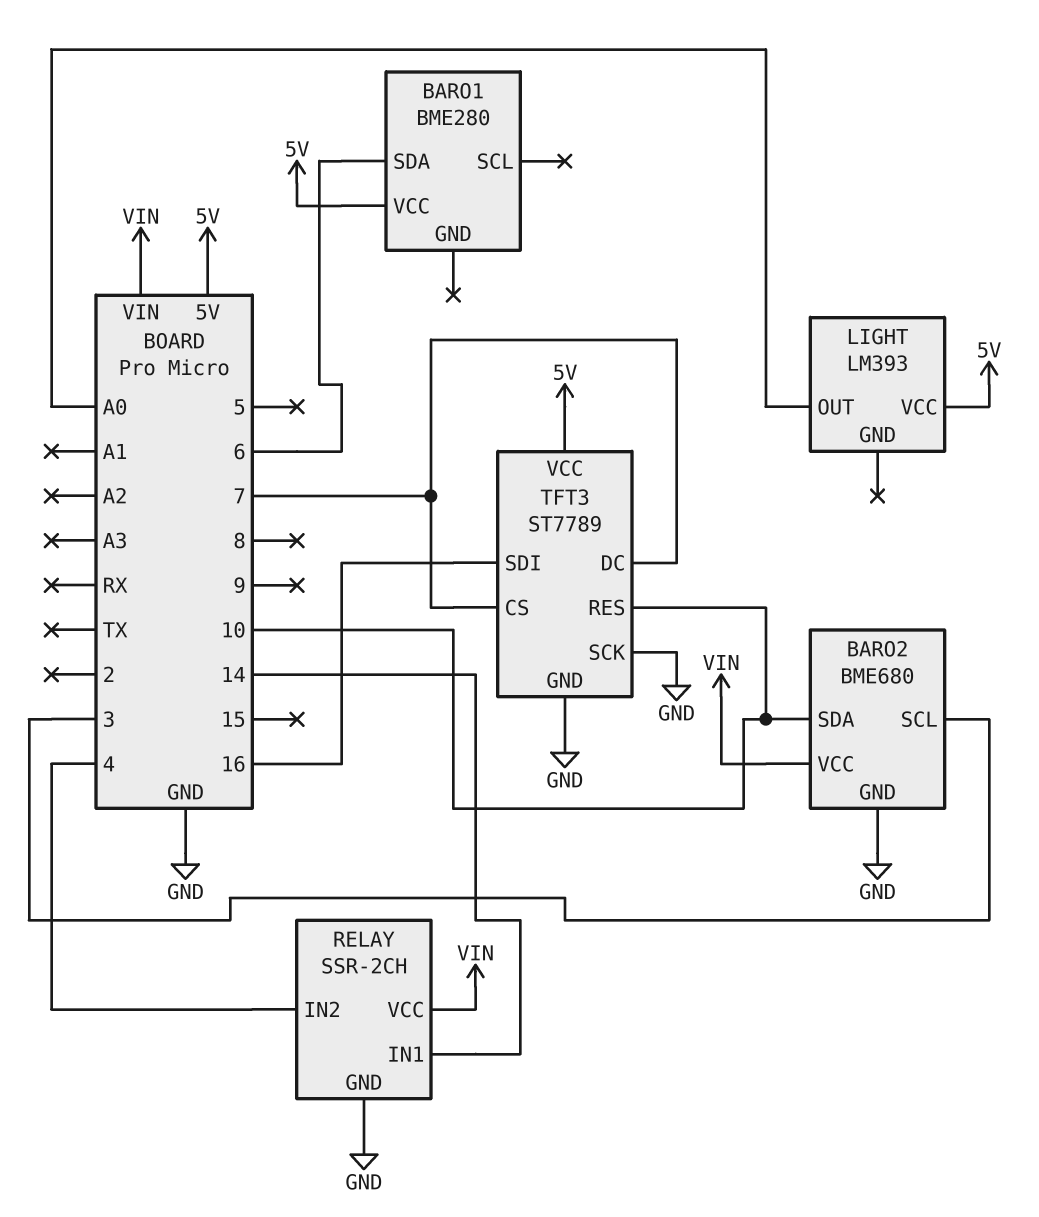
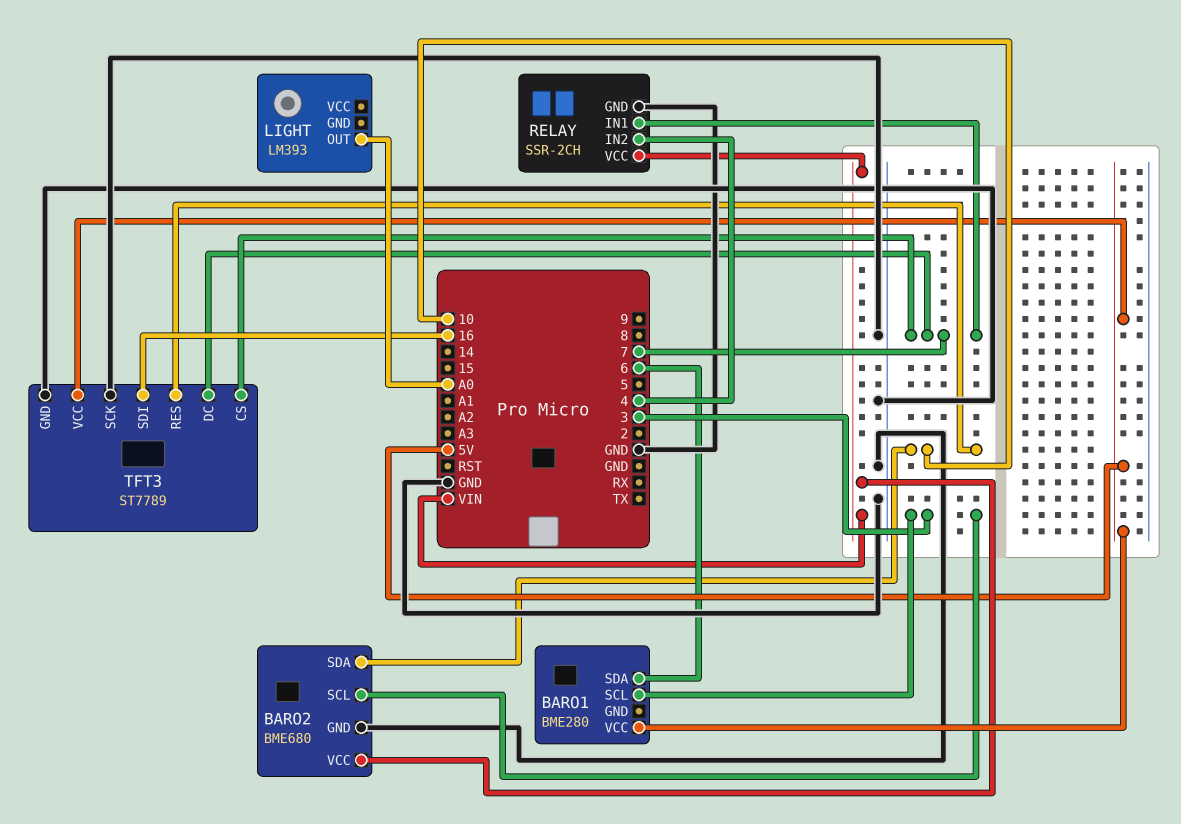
BARO1 pin SCL: none -> 3
LIGHT pin VCC: 5V -> none
RELAY pin IN1: 14 -> 7

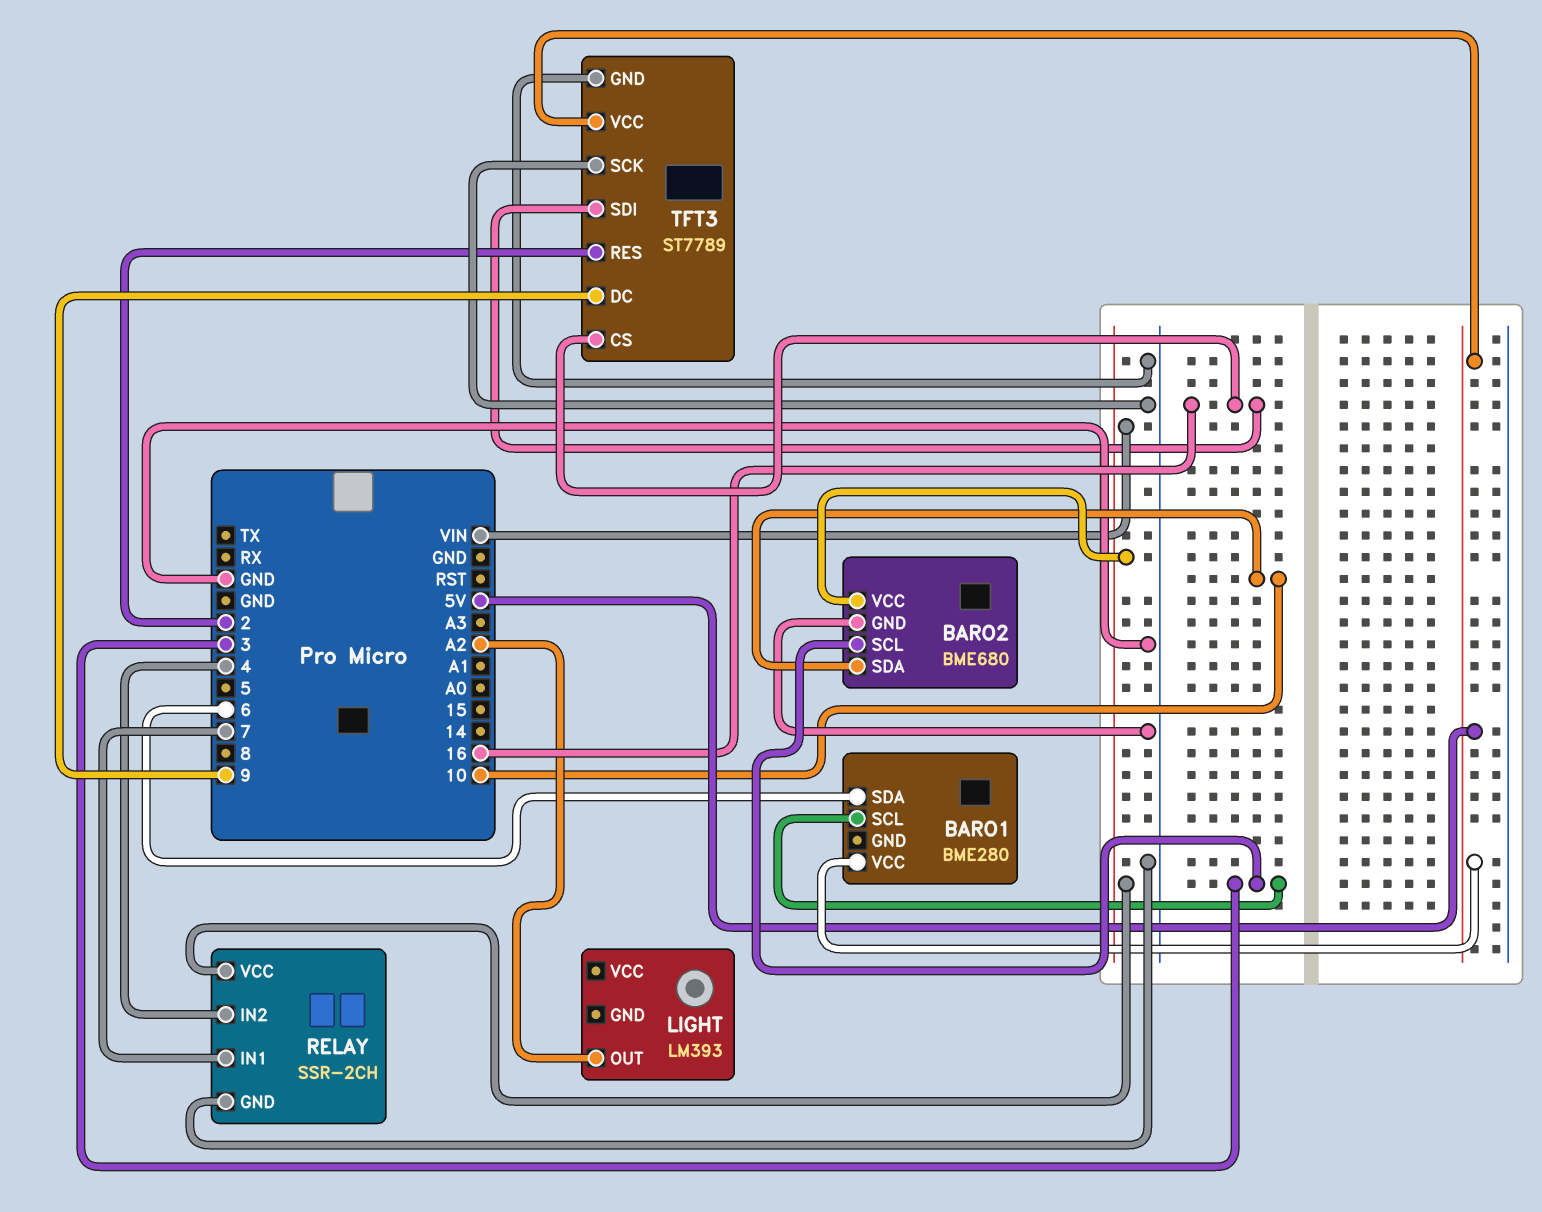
LIGHT pin OUT: A0 -> A2
TFT3 pin CS: 7 -> 16
TFT3 pin DC: 7 -> 9
TFT3 pin RES: 10 -> 2

